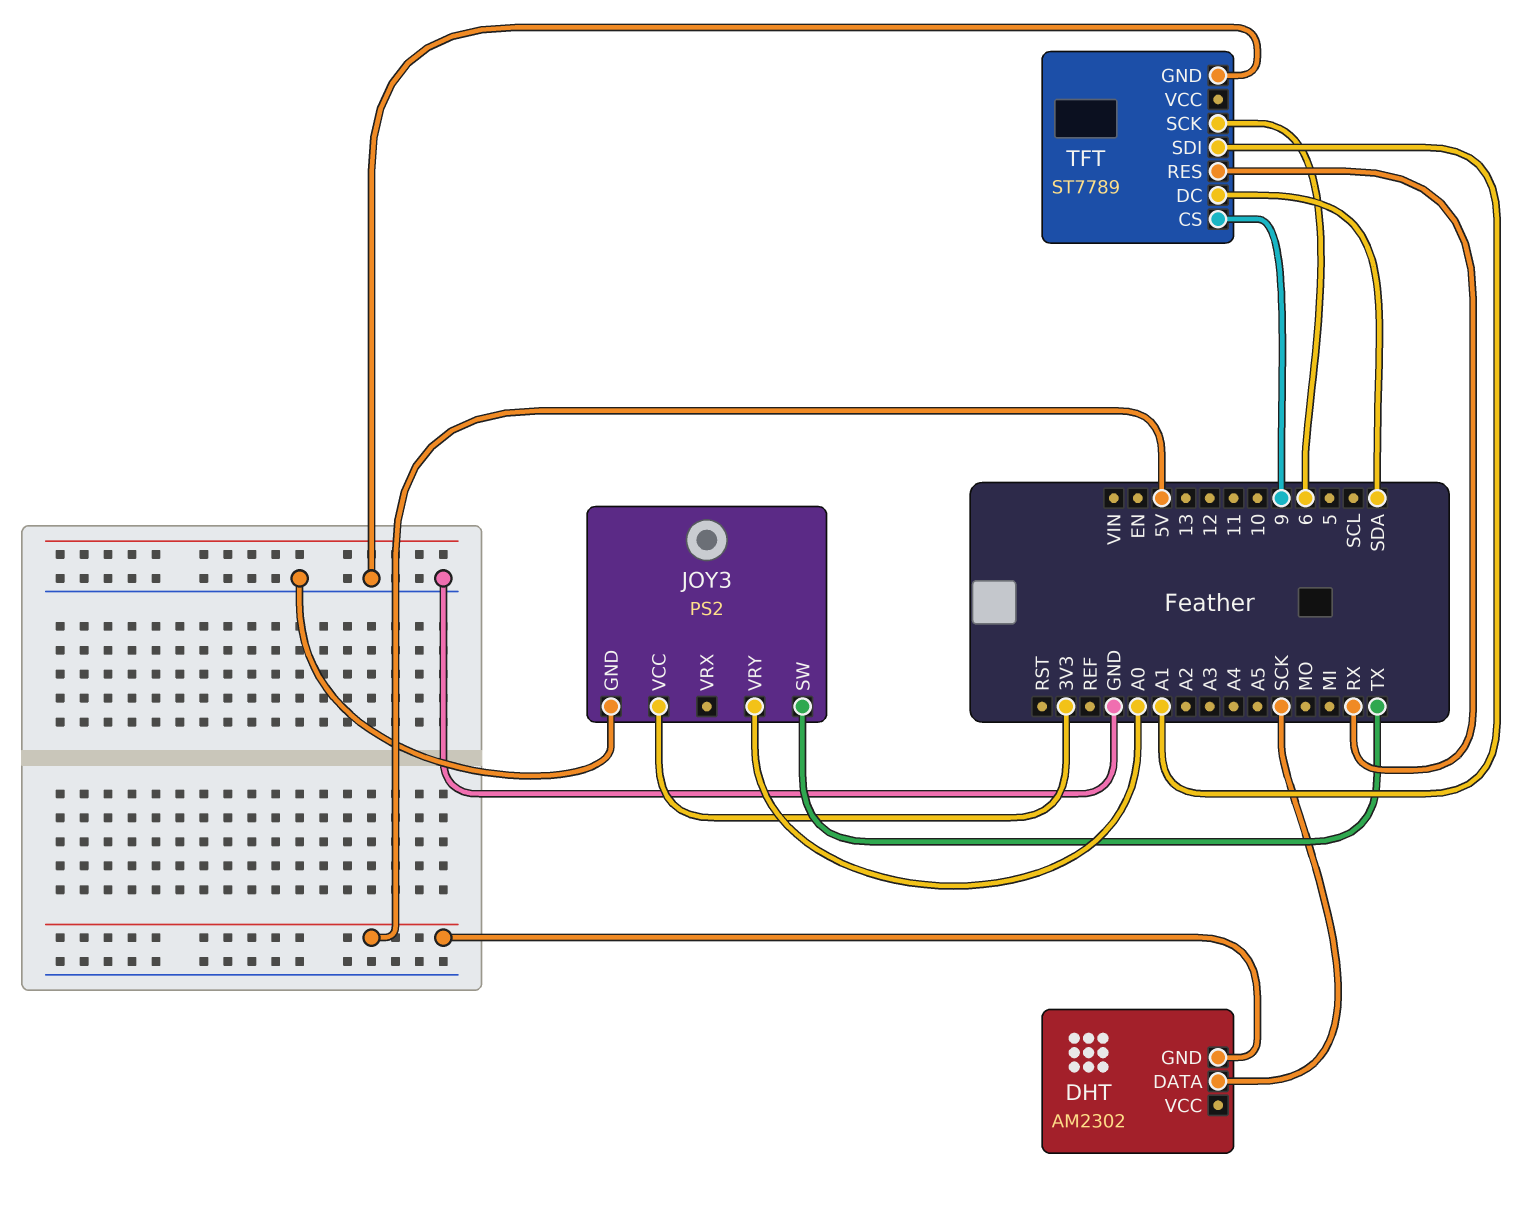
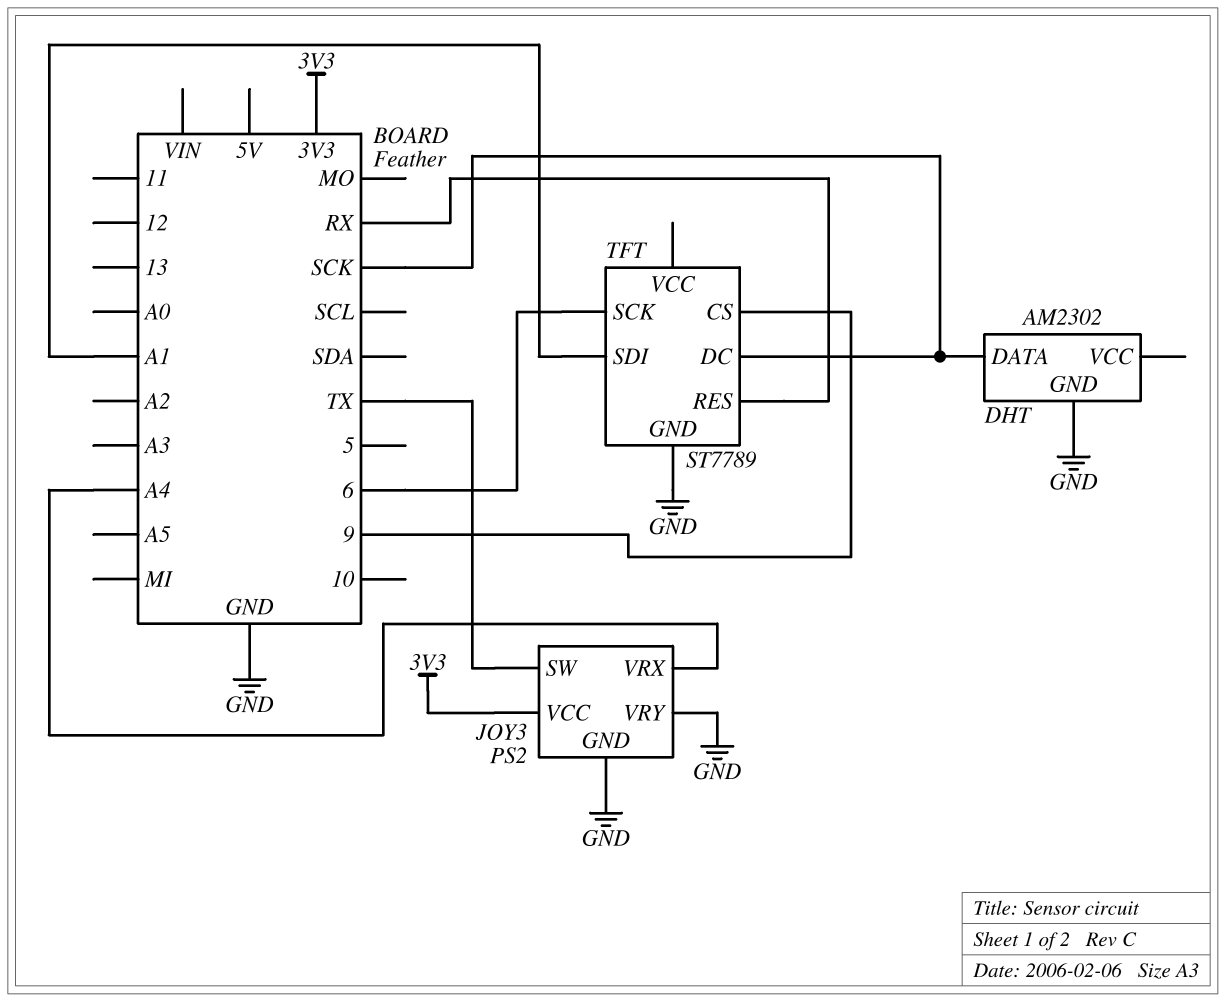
DHT pin GND: 5V -> GND
JOY3 pin VRX: none -> A4
JOY3 pin VRY: A0 -> GND
TFT pin DC: SDA -> SCK

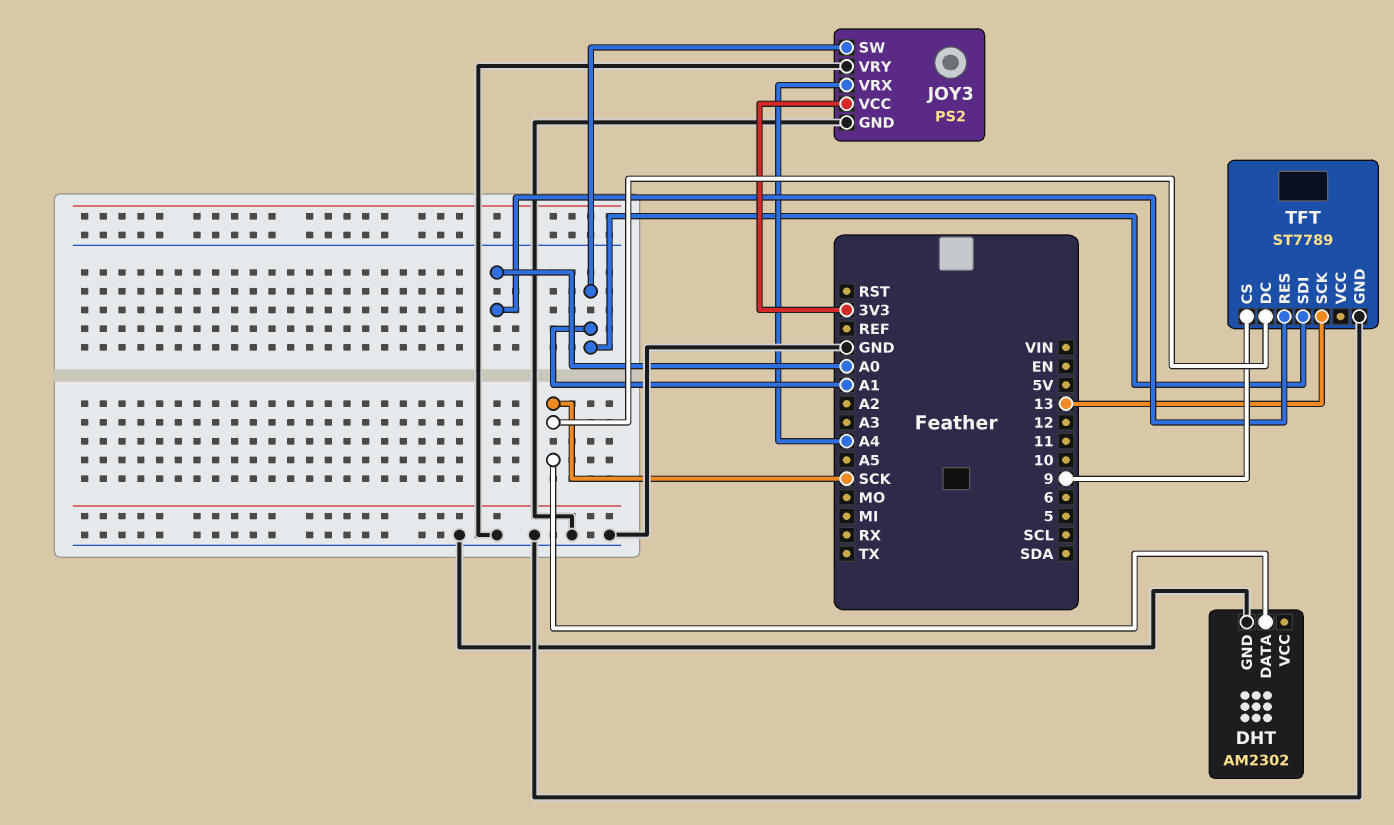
JOY3 pin SW: TX -> A1
TFT pin RES: RX -> A0
TFT pin SCK: 6 -> 13

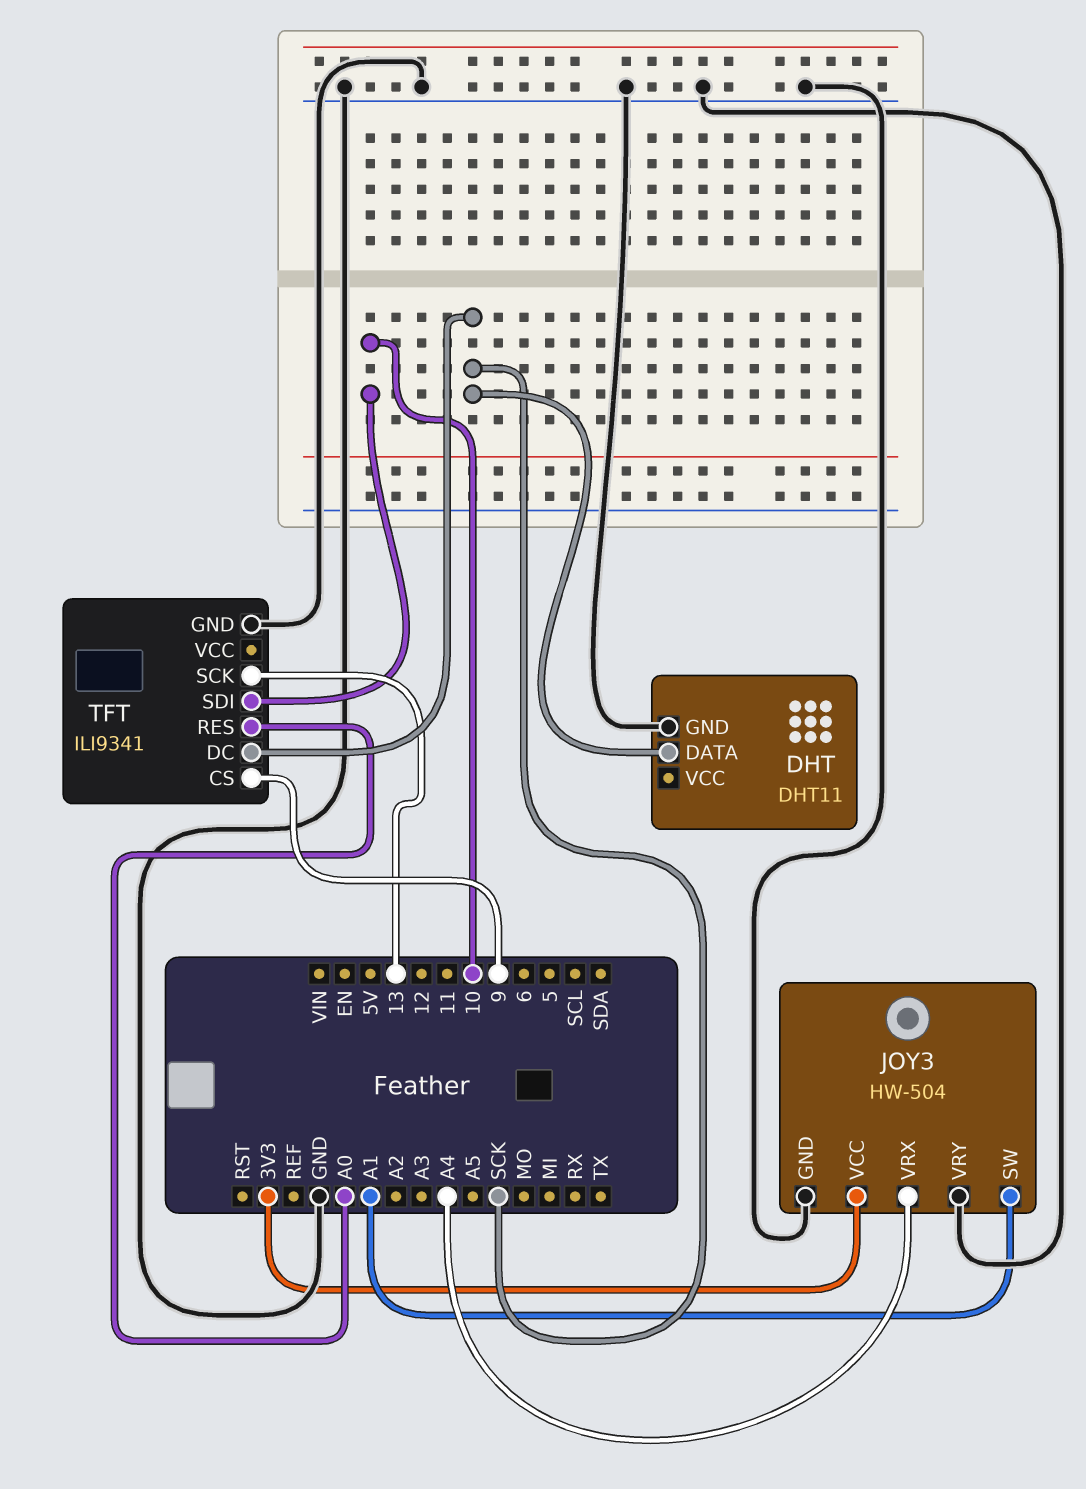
DHT: AM2302 -> DHT11
JOY3: PS2 -> HW-504
TFT: ST7789 -> ILI9341
TFT pin SDI: A1 -> 10

